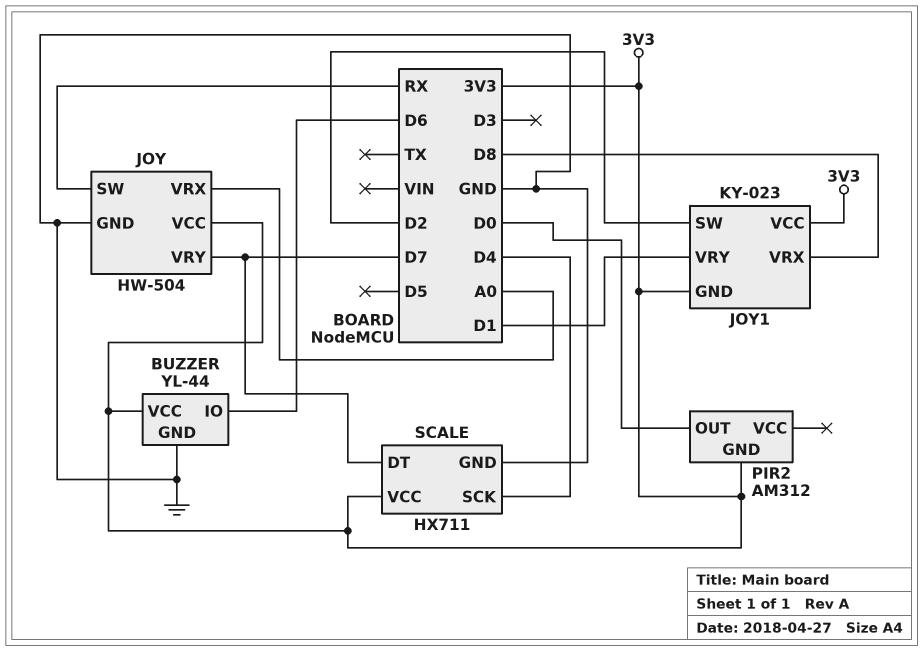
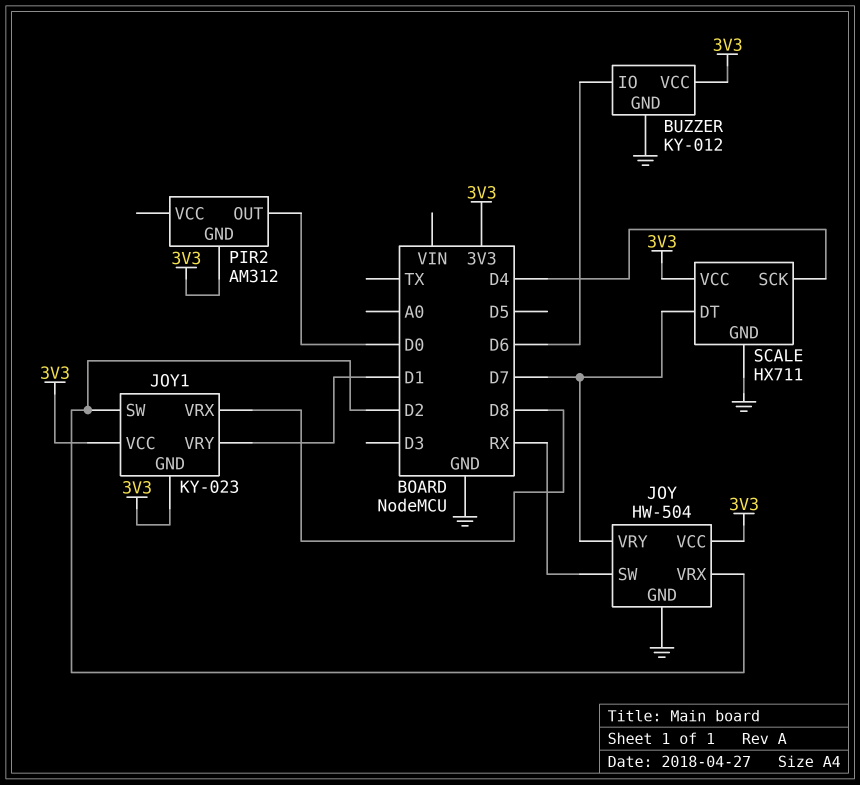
BUZZER: YL-44 -> KY-012
JOY pin VRX: A0 -> D2

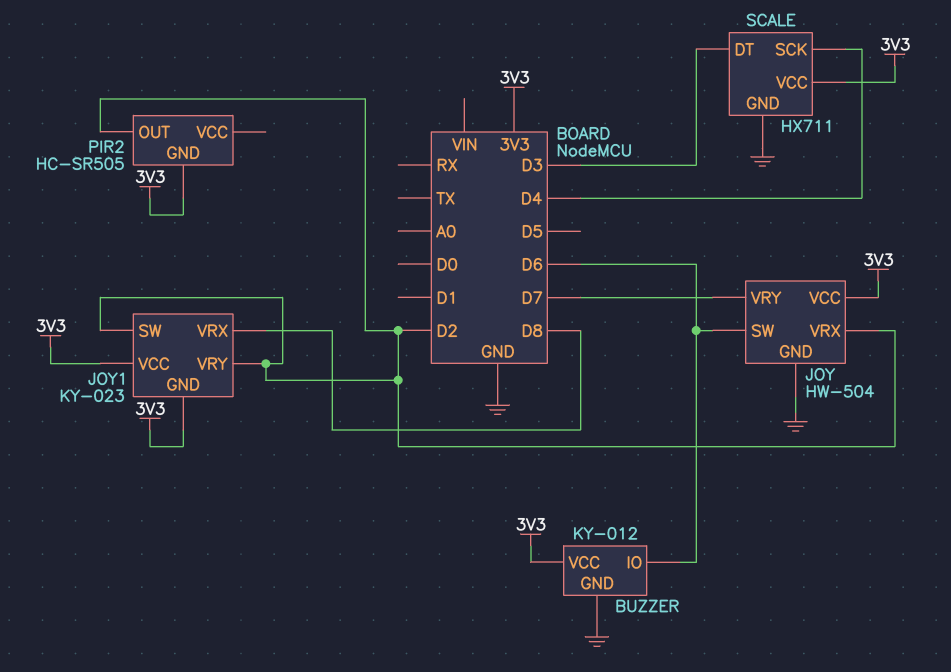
JOY pin SW: RX -> D6
JOY1 pin VRY: D1 -> D2
PIR2: AM312 -> HC-SR505
PIR2 pin OUT: D0 -> D2
SCALE pin DT: D7 -> D3

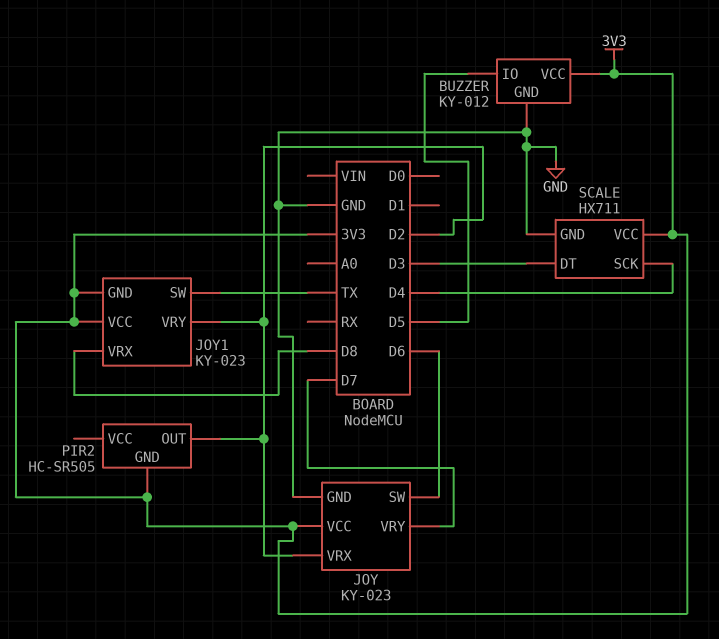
BUZZER pin IO: D6 -> D5
JOY: HW-504 -> KY-023
JOY1 pin SW: D2 -> TX

